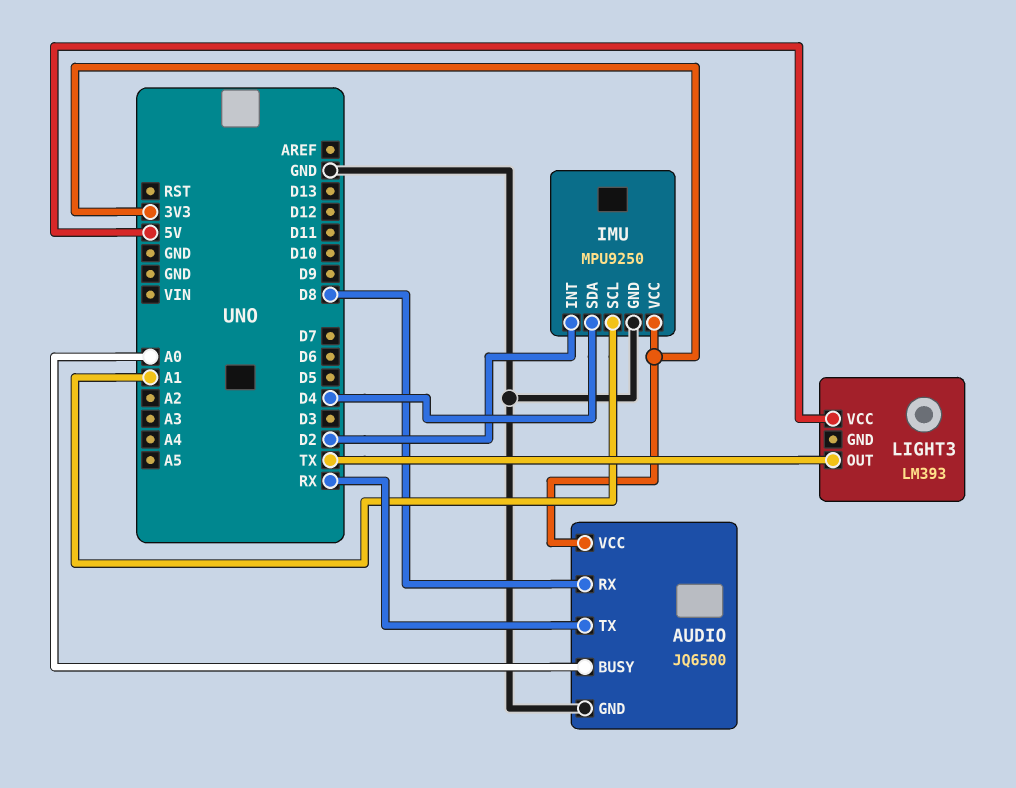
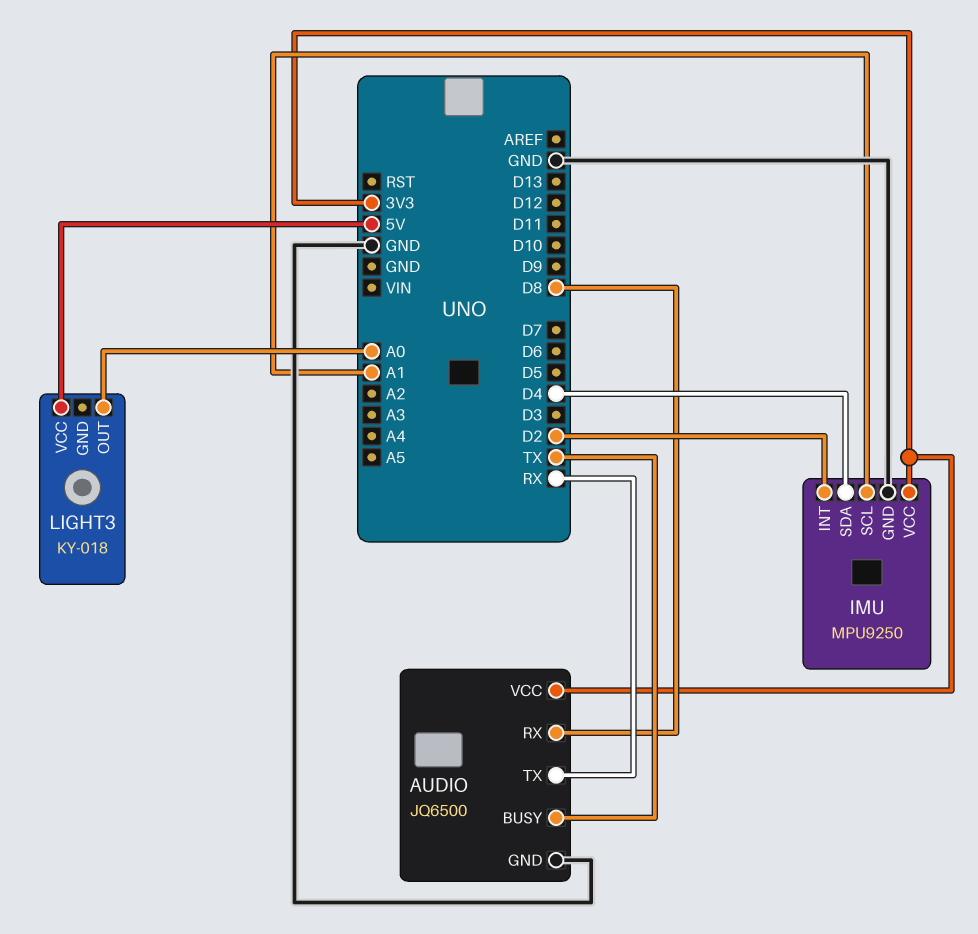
AUDIO pin BUSY: A0 -> TX
LIGHT3: LM393 -> KY-018
LIGHT3 pin OUT: TX -> A0

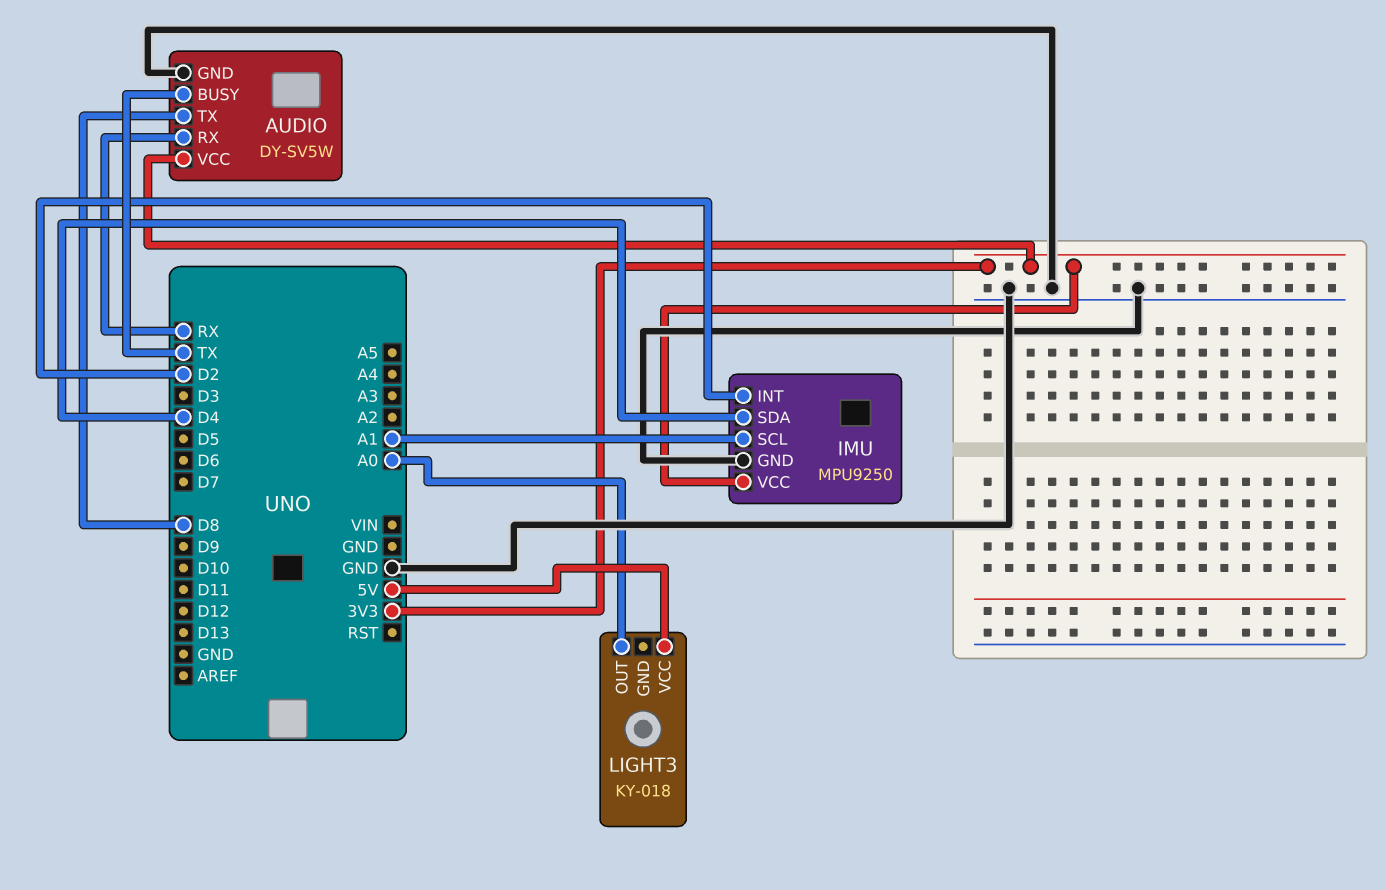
AUDIO: JQ6500 -> DY-SV5W
AUDIO pin RX: D8 -> RX
AUDIO pin TX: RX -> D8

